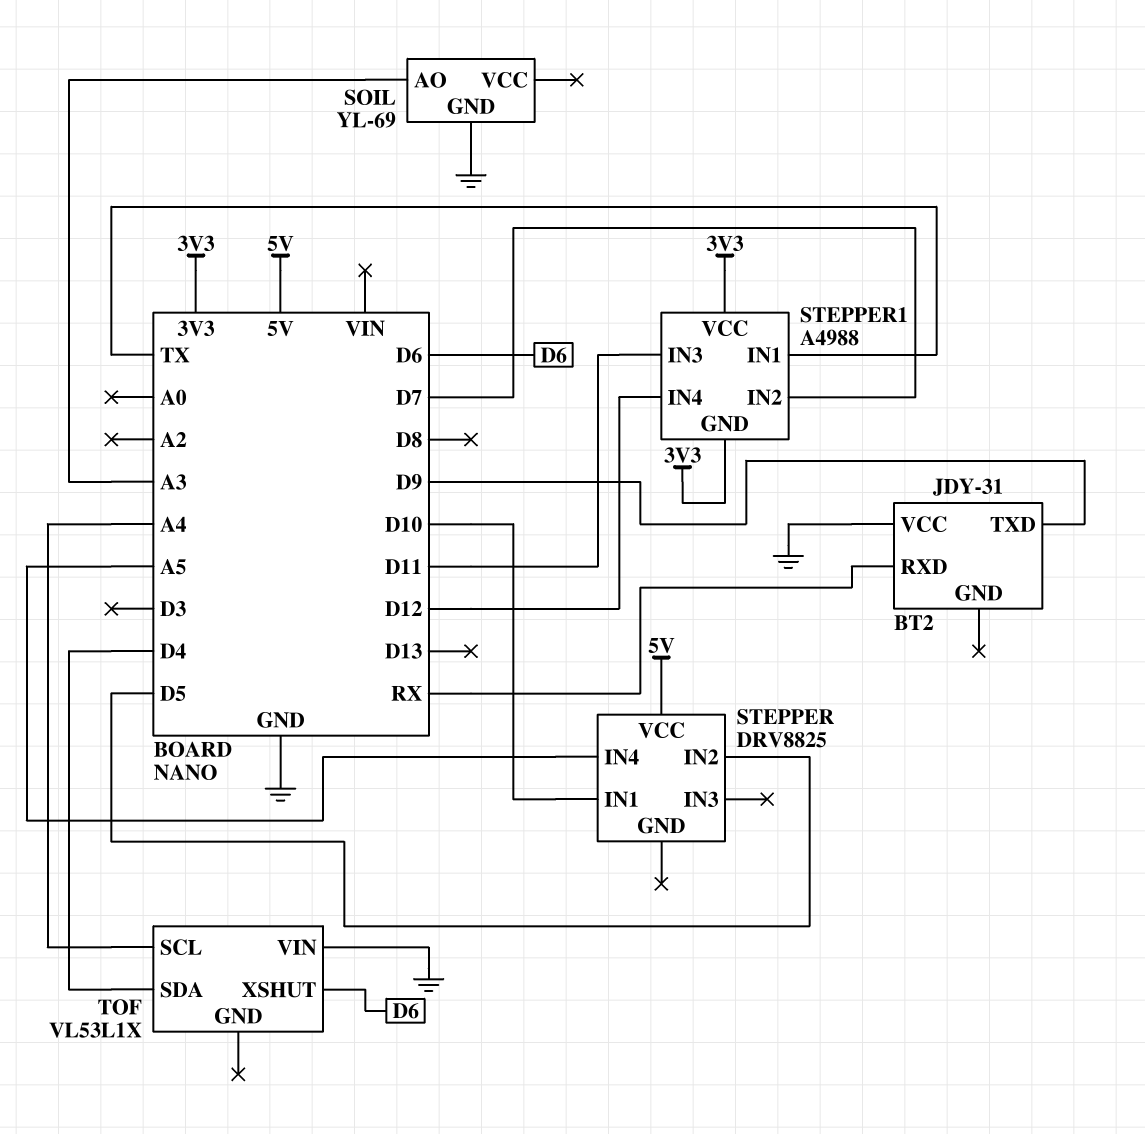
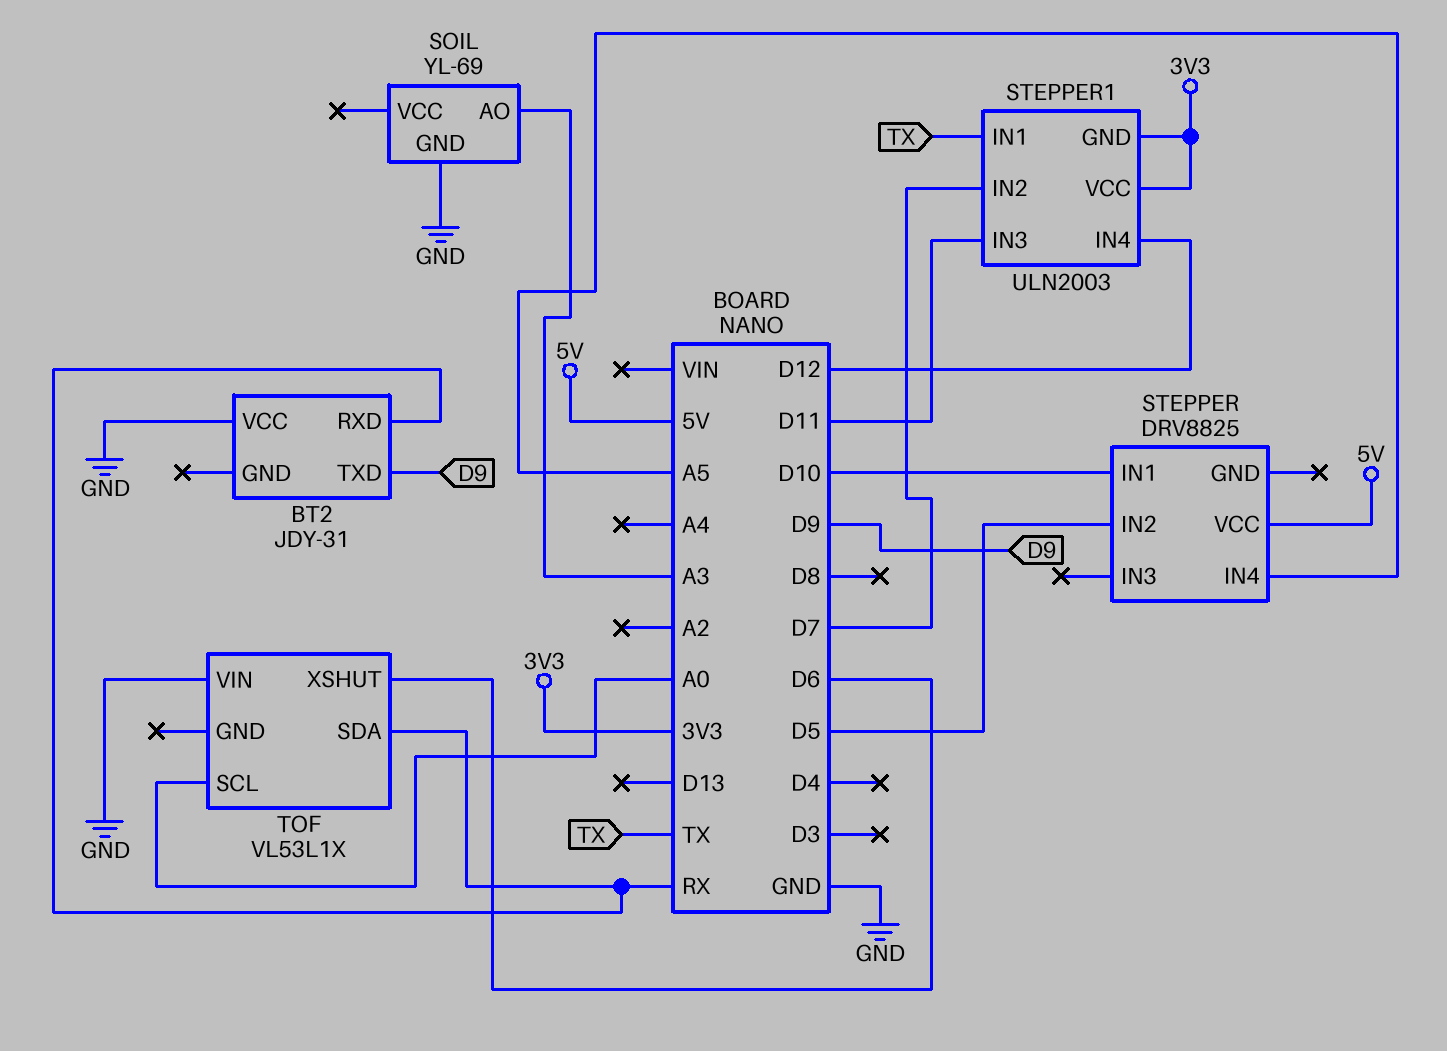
STEPPER1: A4988 -> ULN2003
TOF pin SCL: A4 -> A0
TOF pin SDA: D4 -> RX

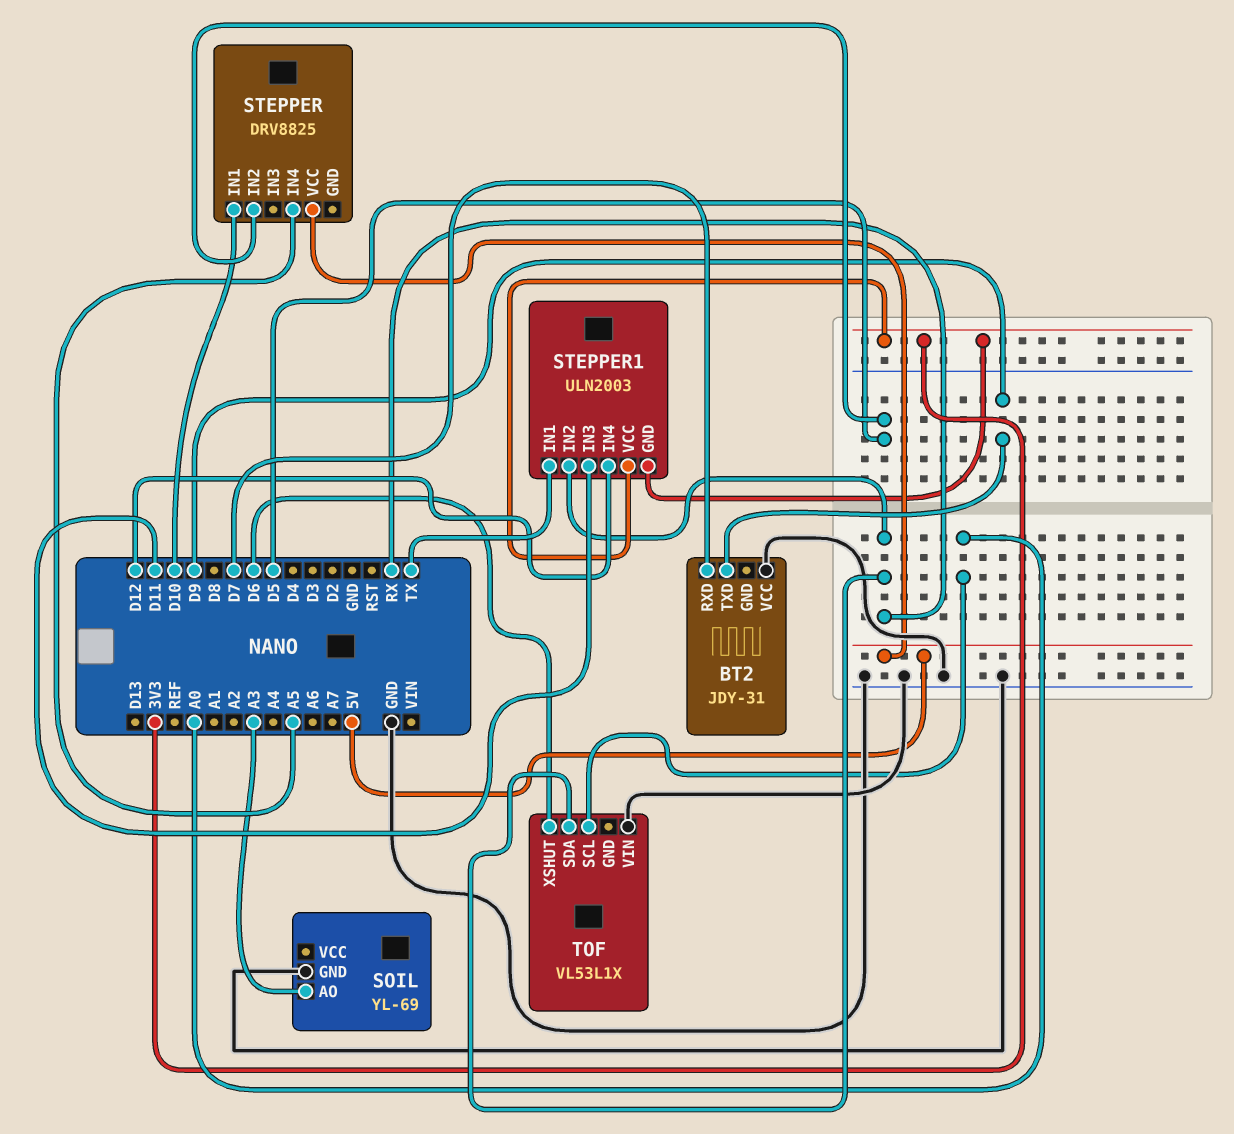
BT2 pin RXD: RX -> D7
STEPPER1 pin IN2: D7 -> RX

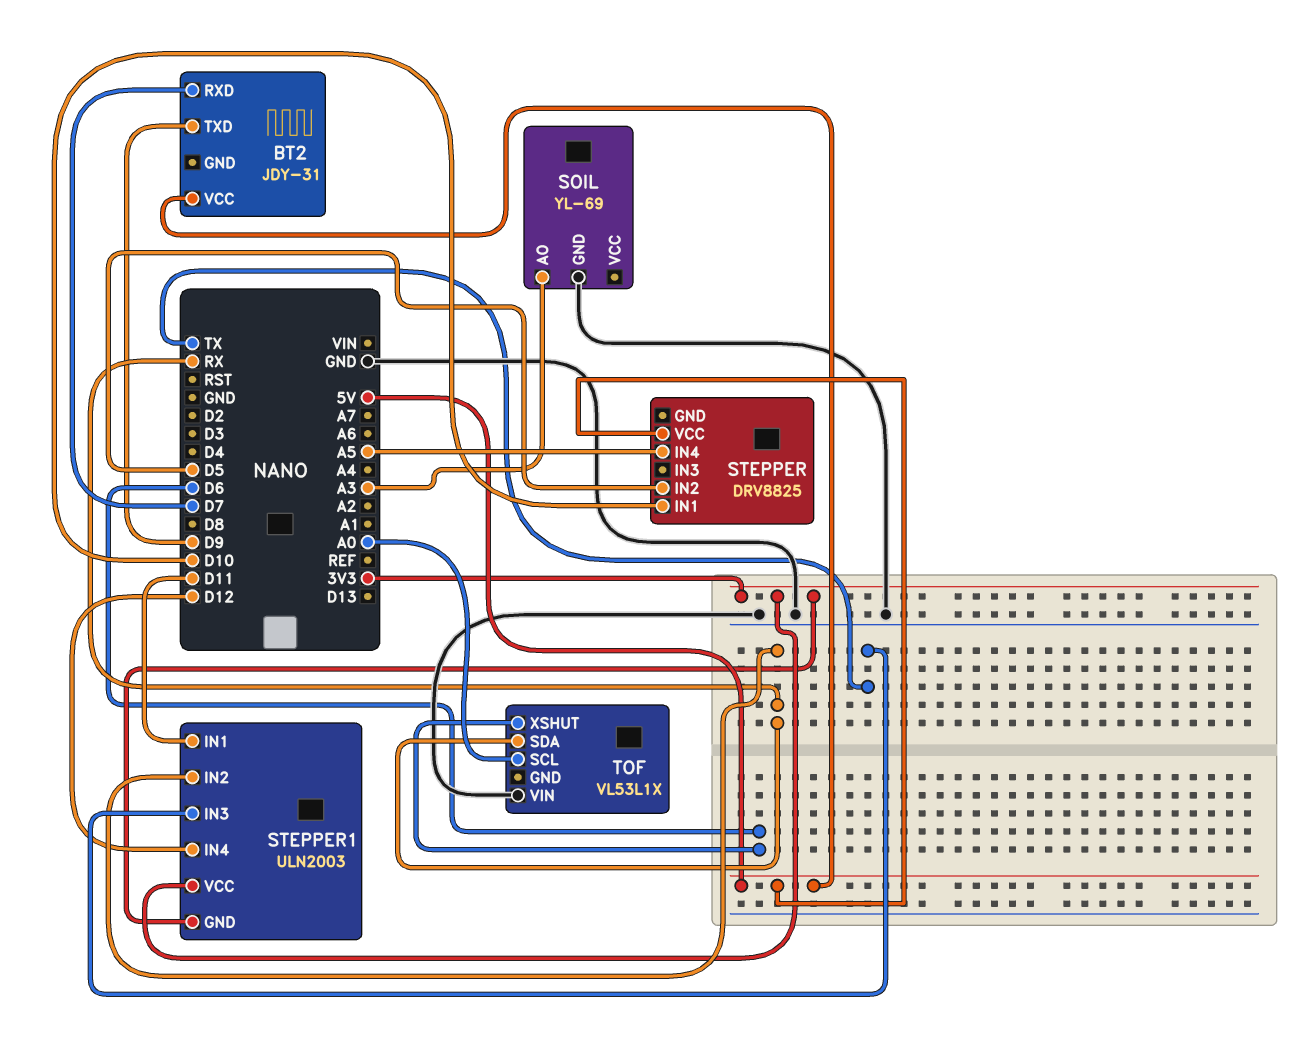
BT2 pin VCC: GND -> 5V
STEPPER1 pin IN1: TX -> D11
STEPPER1 pin IN3: D11 -> TX

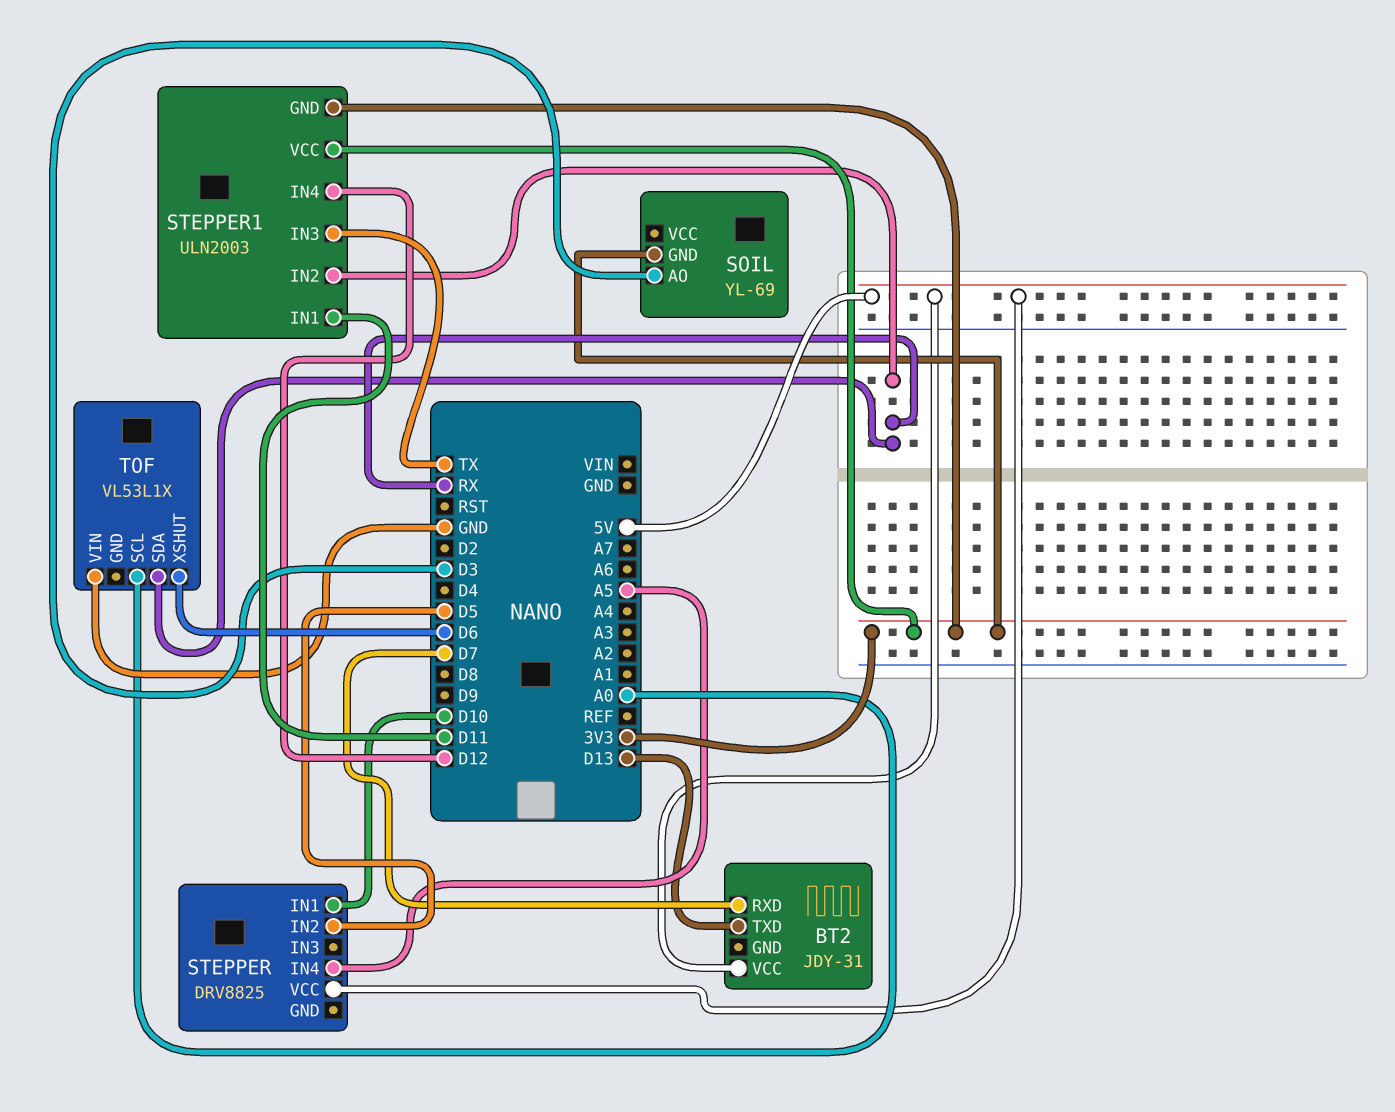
BT2 pin TXD: D9 -> D13
SOIL pin AO: A3 -> D3
SOIL pin GND: GND -> 3V3

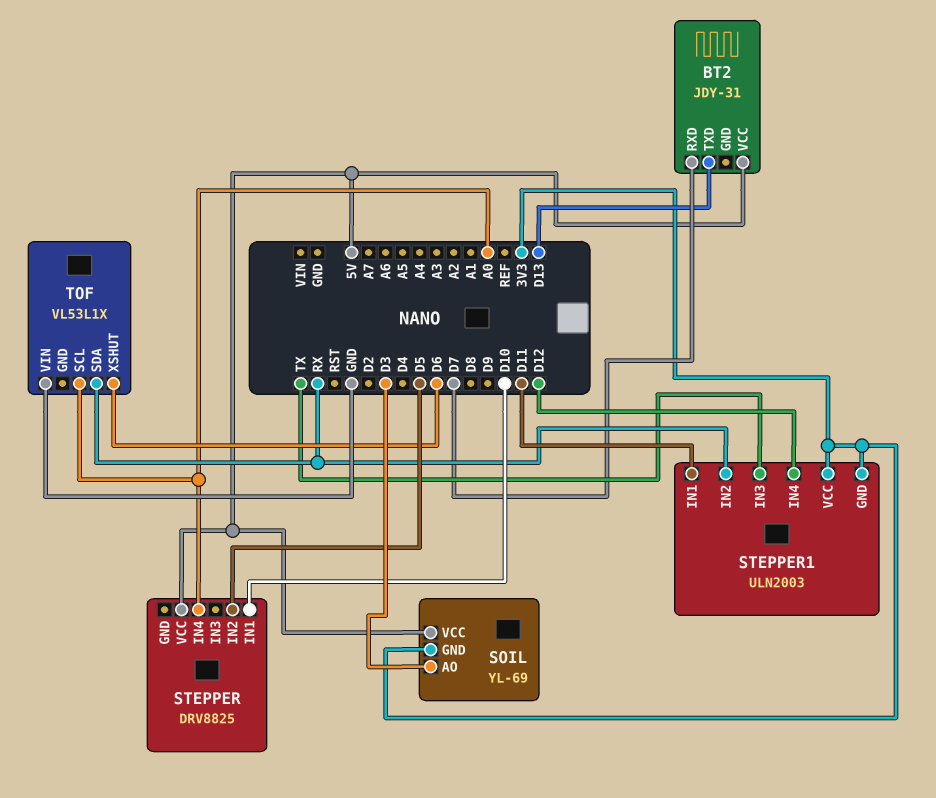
SOIL pin VCC: none -> 5V
STEPPER pin IN4: A5 -> A0

